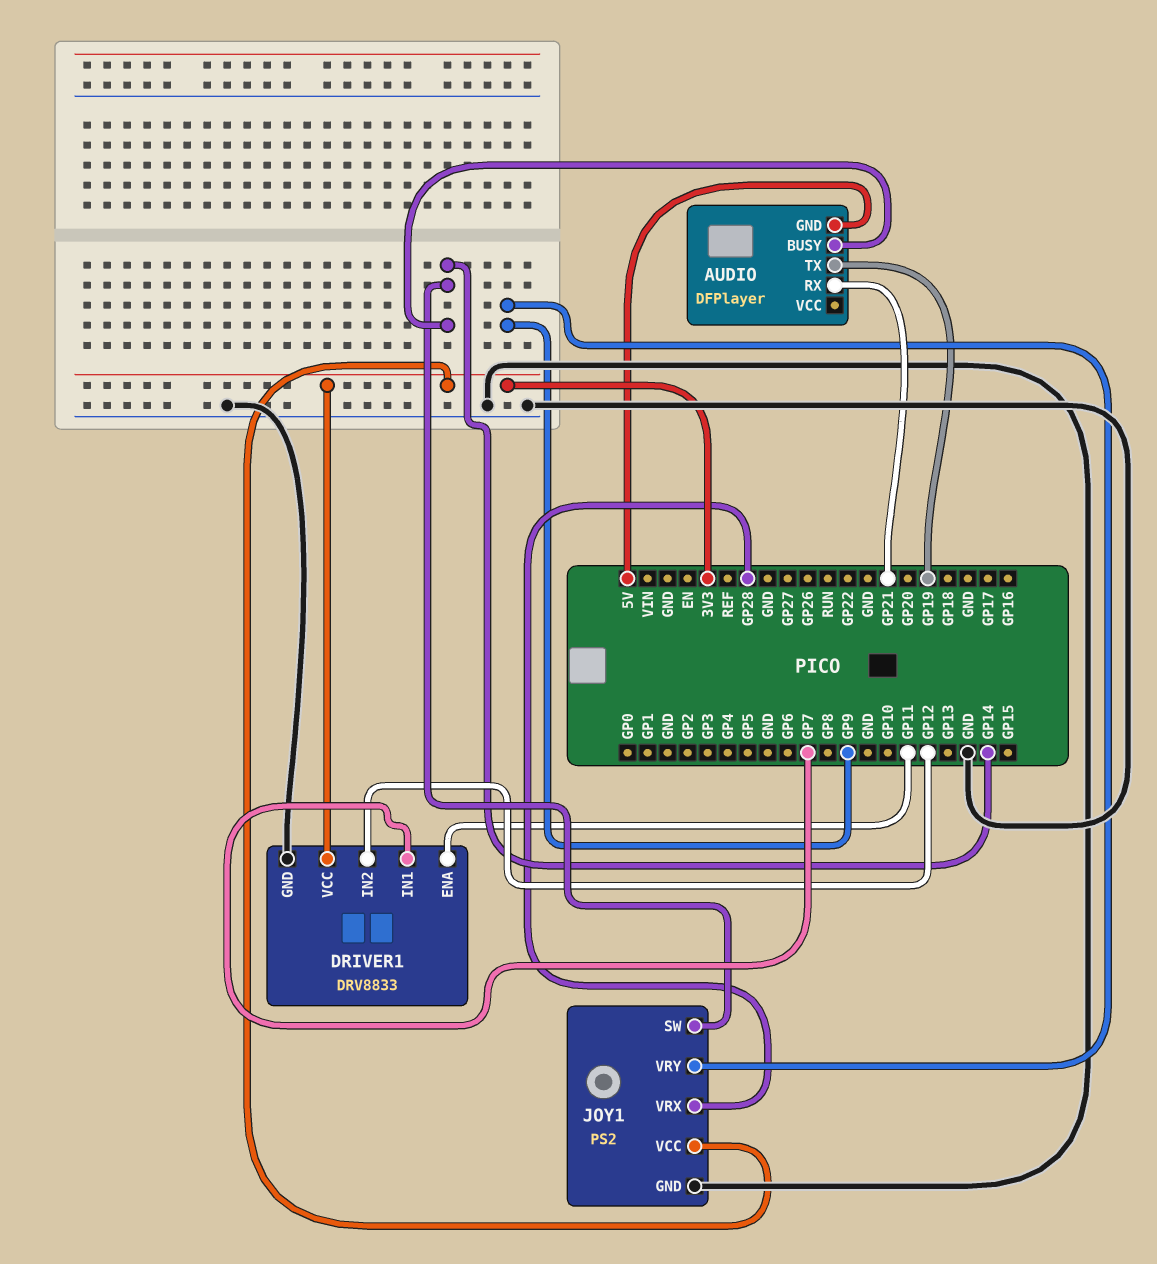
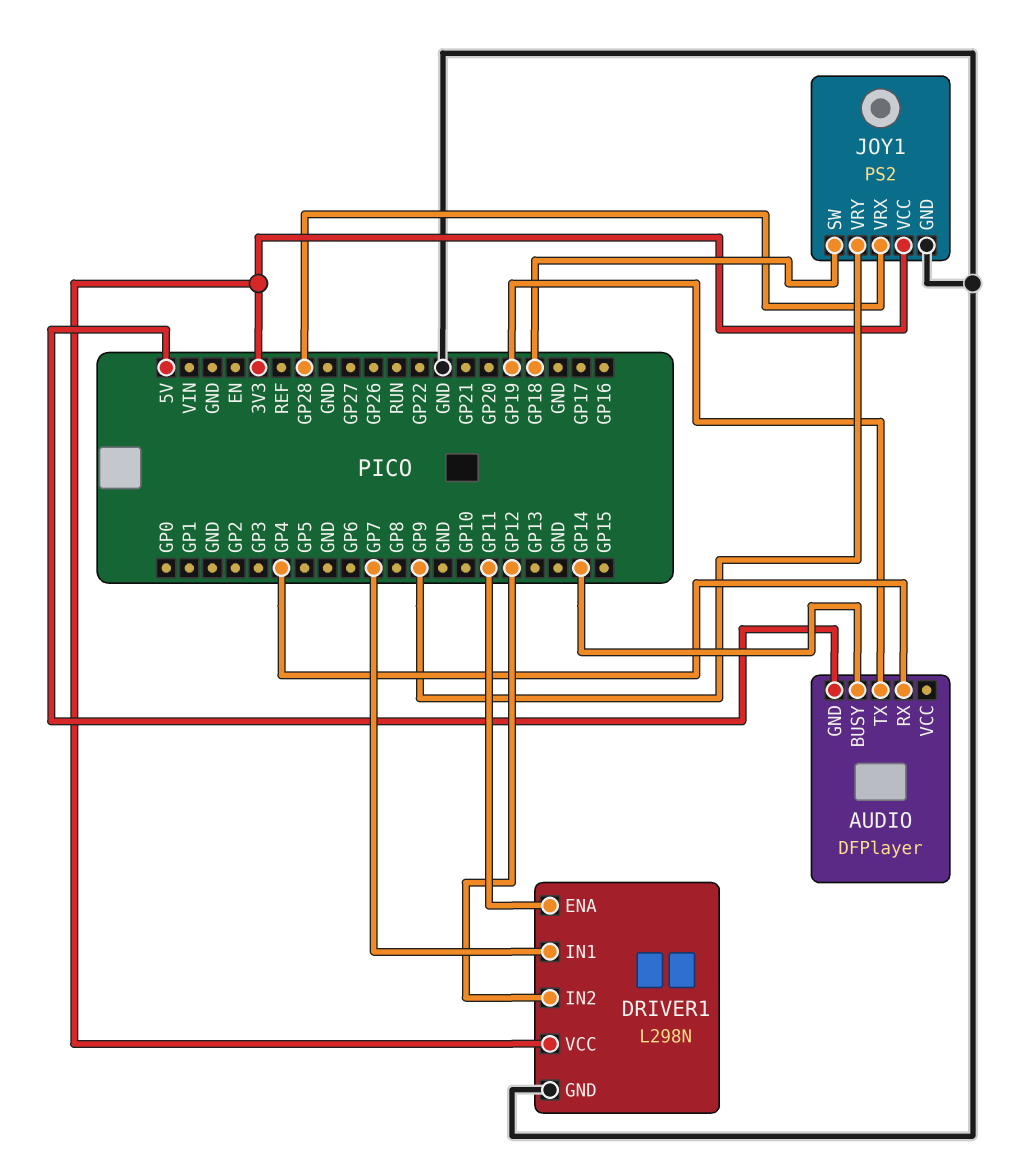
AUDIO pin RX: GP21 -> GP4
DRIVER1: DRV8833 -> L298N
JOY1 pin SW: GP14 -> GP18

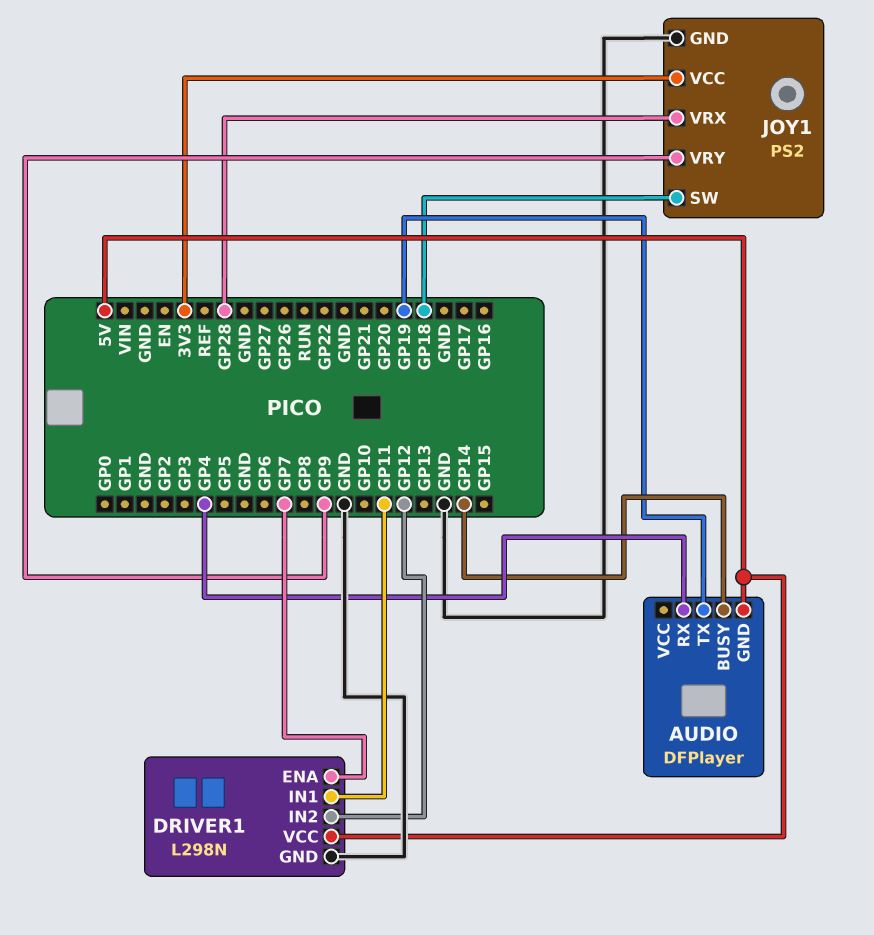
DRIVER1 pin ENA: GP11 -> GP7
DRIVER1 pin IN1: GP7 -> GP11
DRIVER1 pin VCC: 3V3 -> 5V

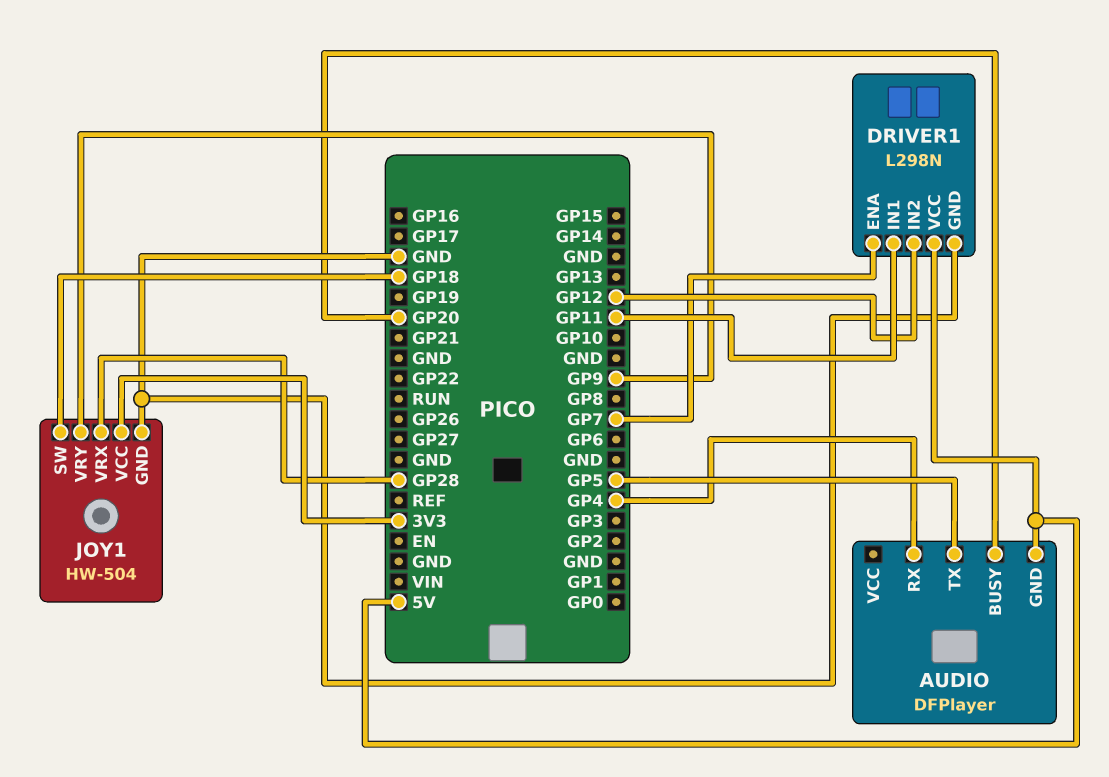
AUDIO pin BUSY: GP14 -> GP20
AUDIO pin TX: GP19 -> GP5
JOY1: PS2 -> HW-504

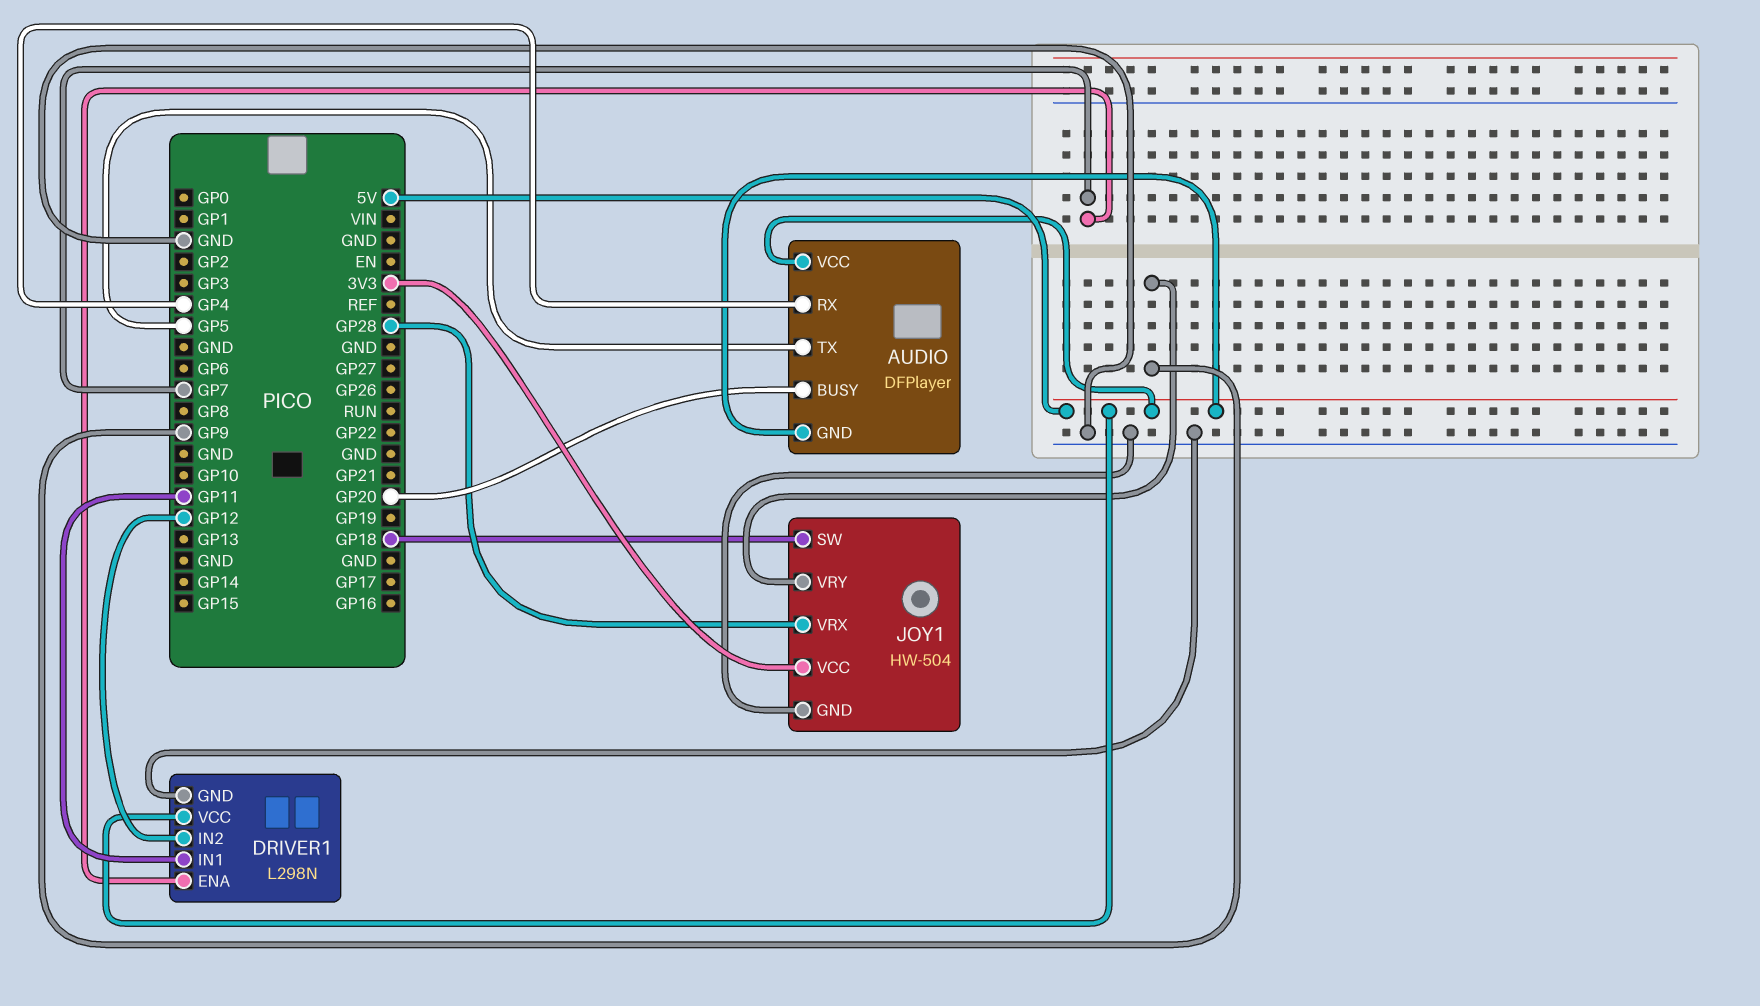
AUDIO pin VCC: none -> 5V

